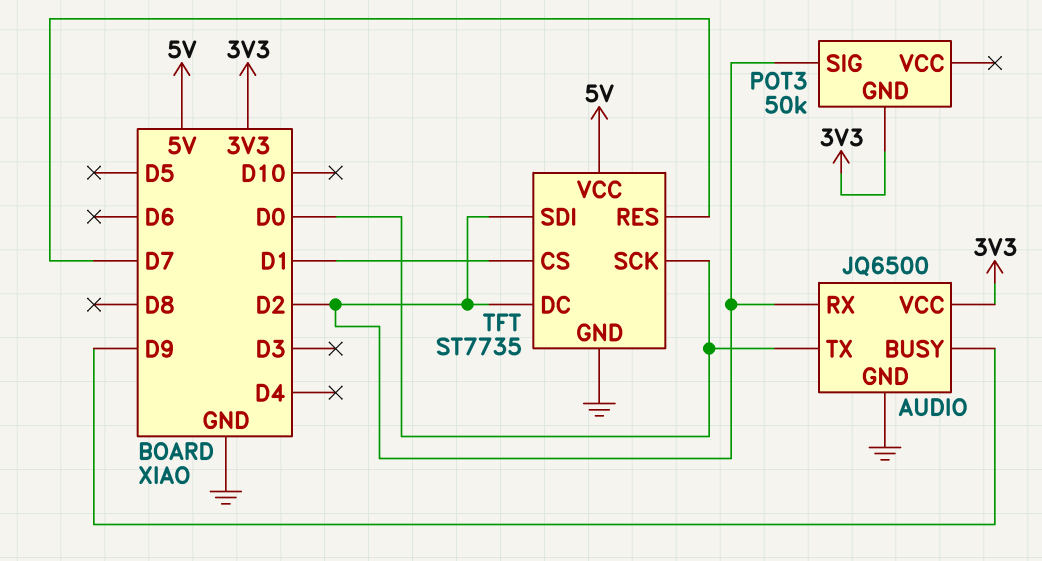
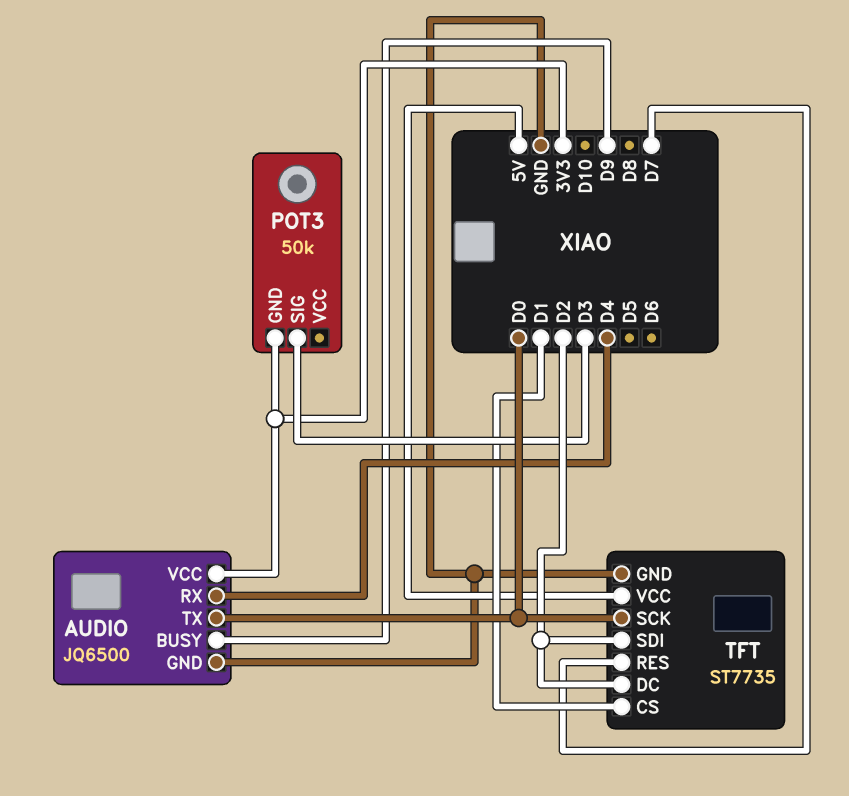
AUDIO pin RX: D2 -> D4
POT3 pin SIG: D2 -> D3

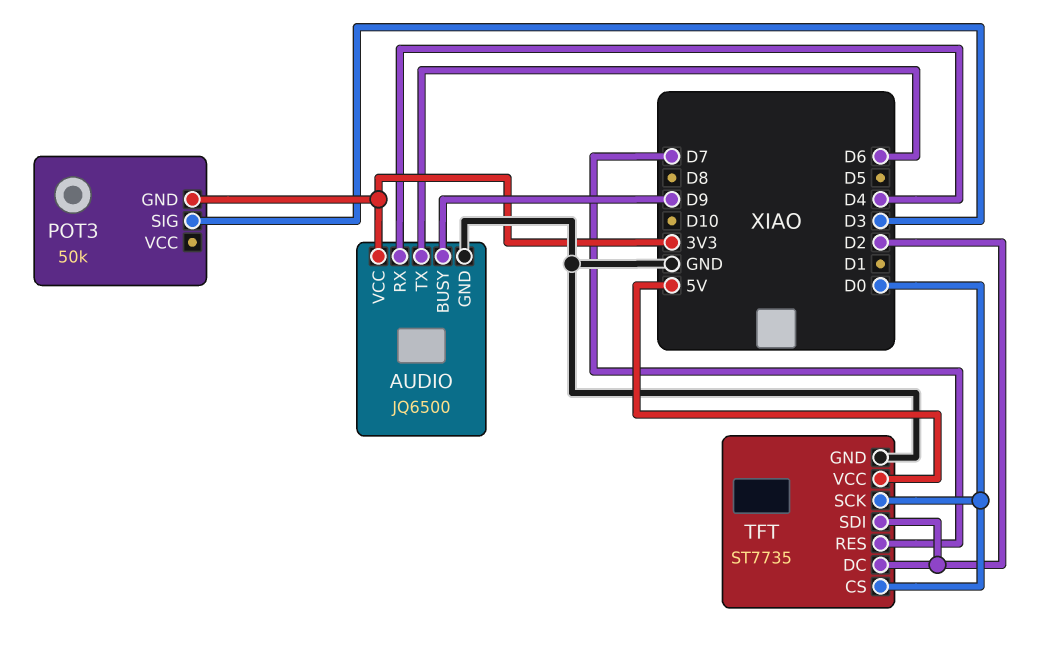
AUDIO pin TX: D0 -> D6
TFT pin CS: D1 -> D0

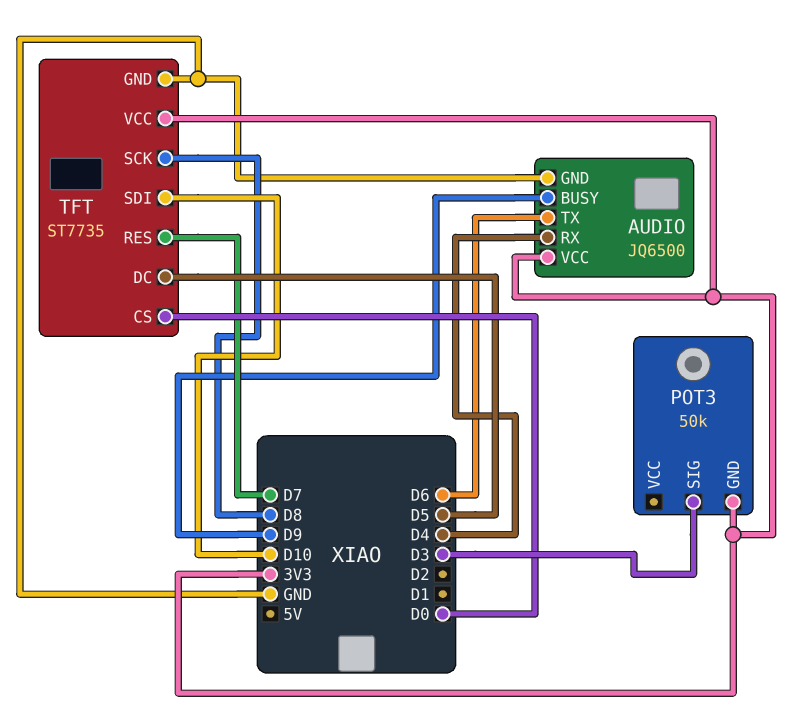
TFT pin DC: D2 -> D5
TFT pin SCK: D0 -> D8
TFT pin SDI: D2 -> D10
TFT pin VCC: 5V -> 3V3

